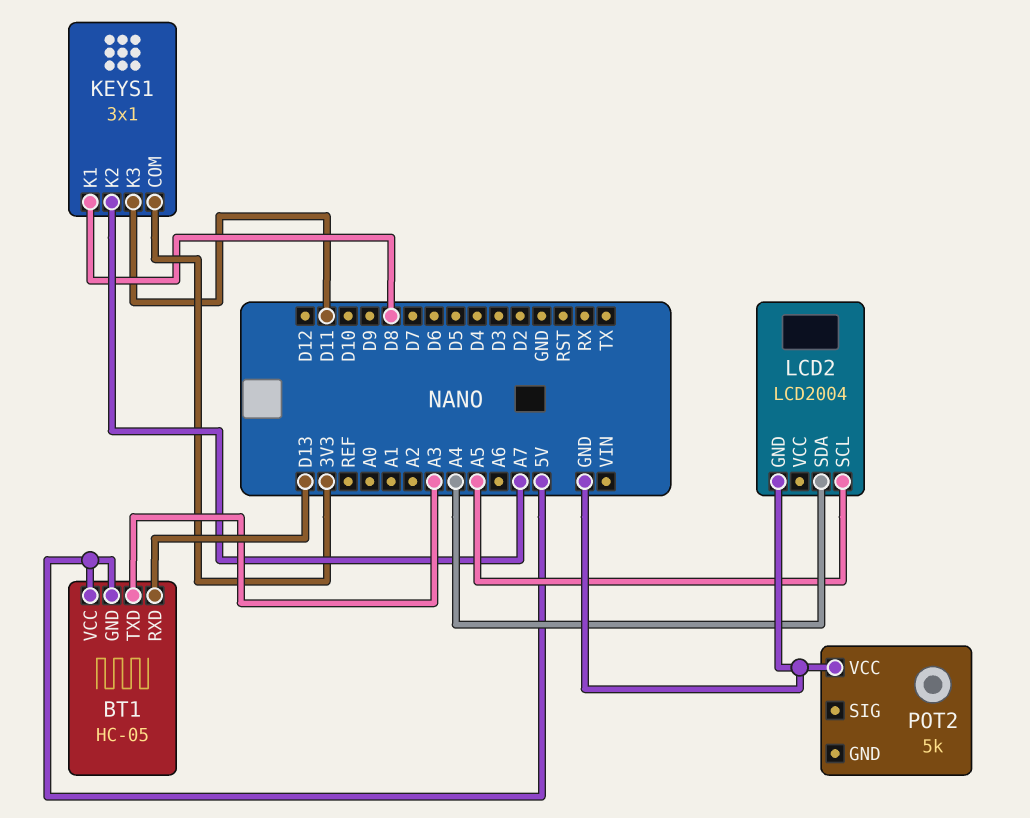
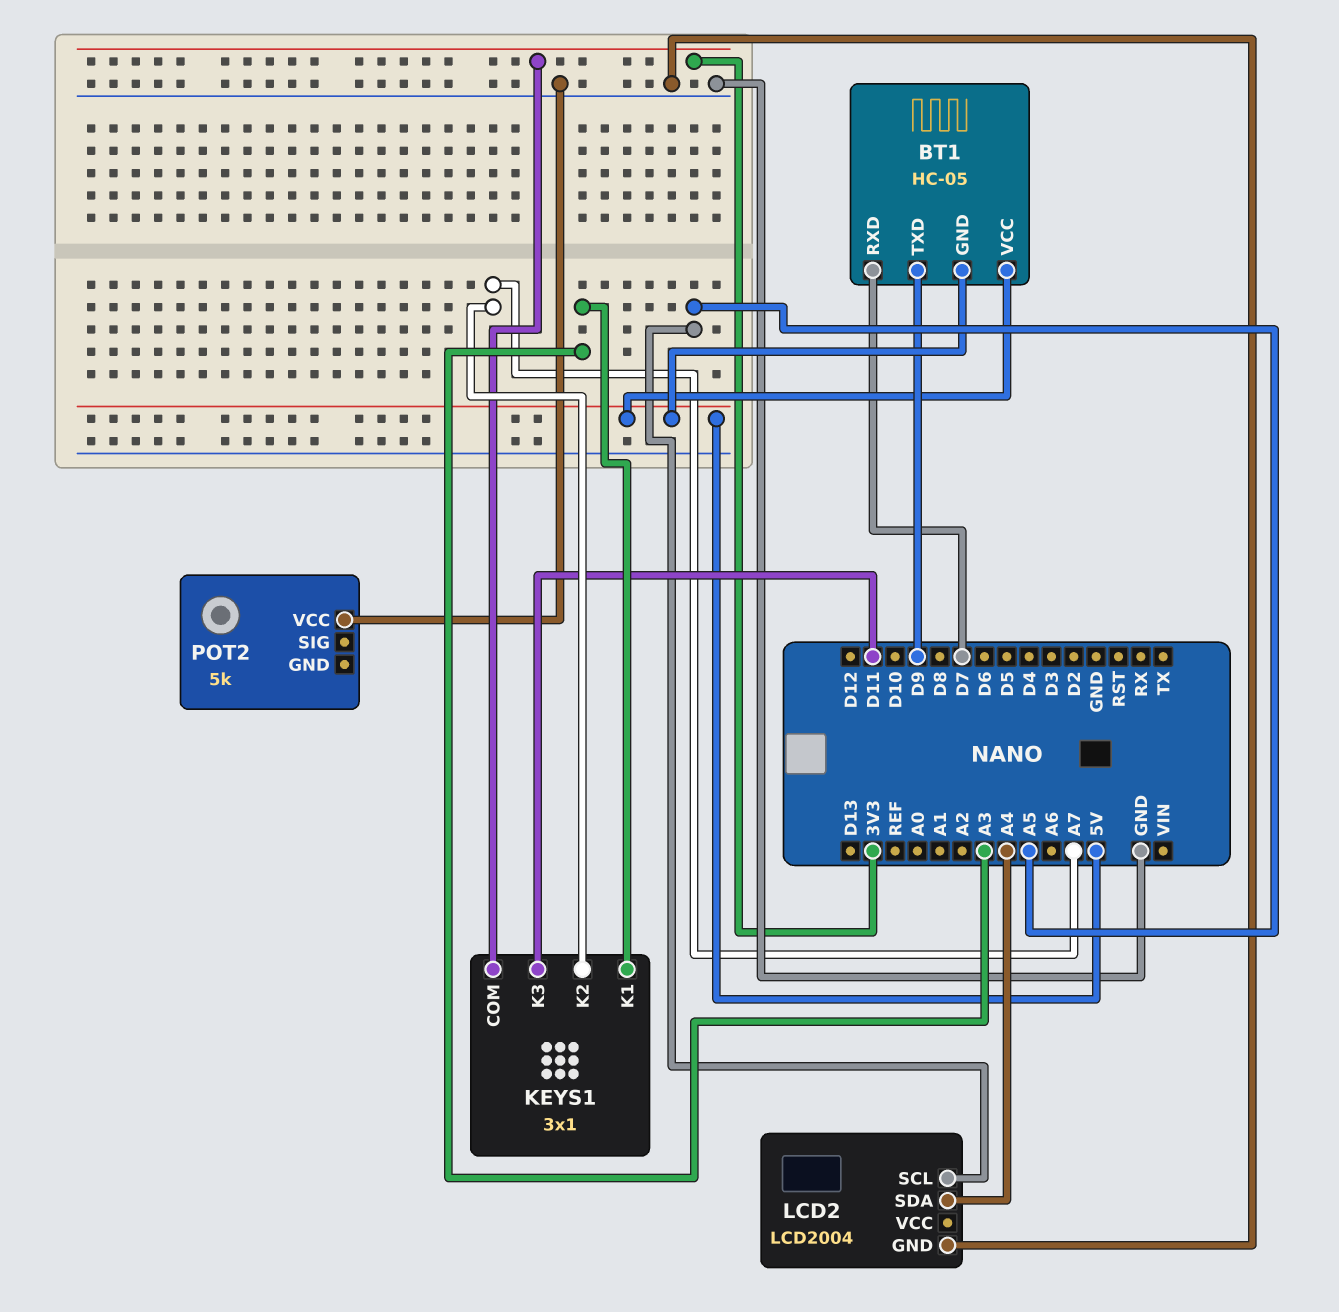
BT1 pin RXD: D13 -> D7
BT1 pin TXD: A3 -> D9
KEYS1 pin K1: D8 -> A3

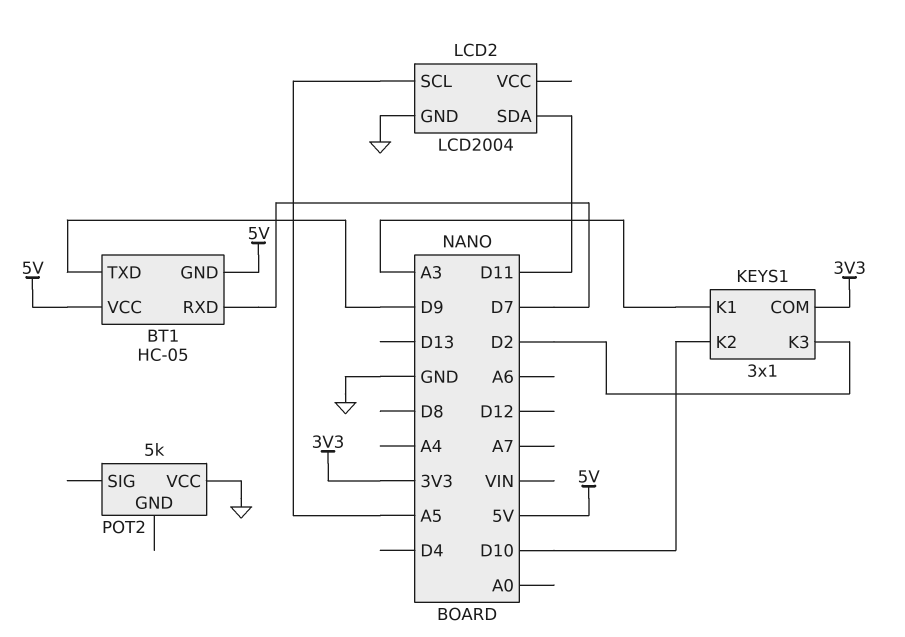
KEYS1 pin K2: A7 -> D10
KEYS1 pin K3: D11 -> D2
LCD2 pin SDA: A4 -> D11

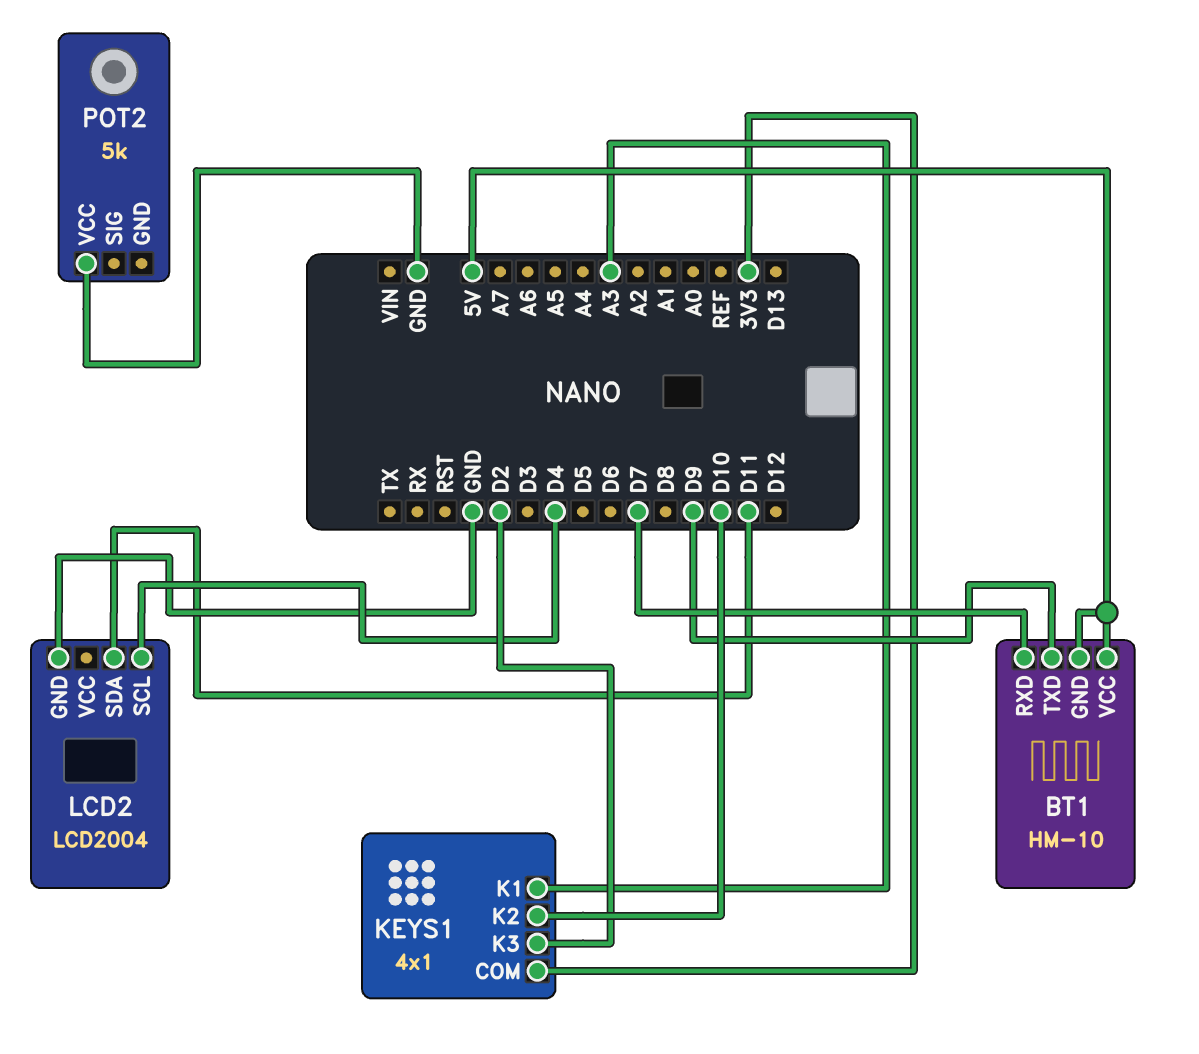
BT1: HC-05 -> HM-10
KEYS1: 3x1 -> 4x1
LCD2 pin SCL: A5 -> D4

